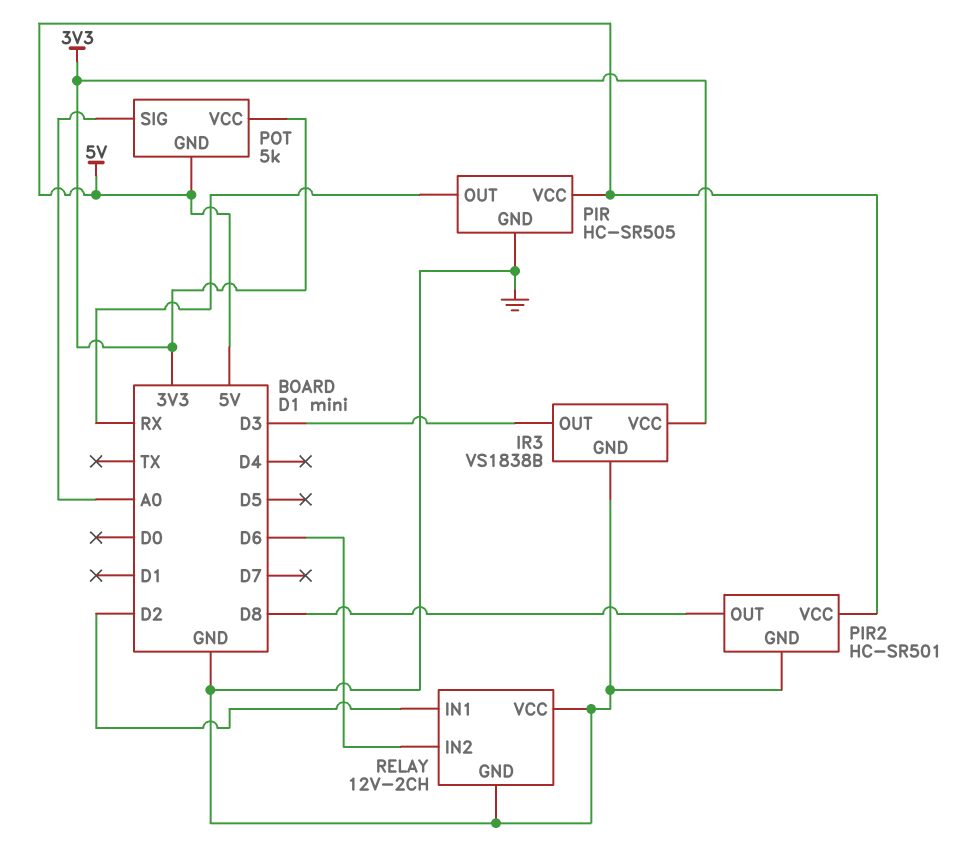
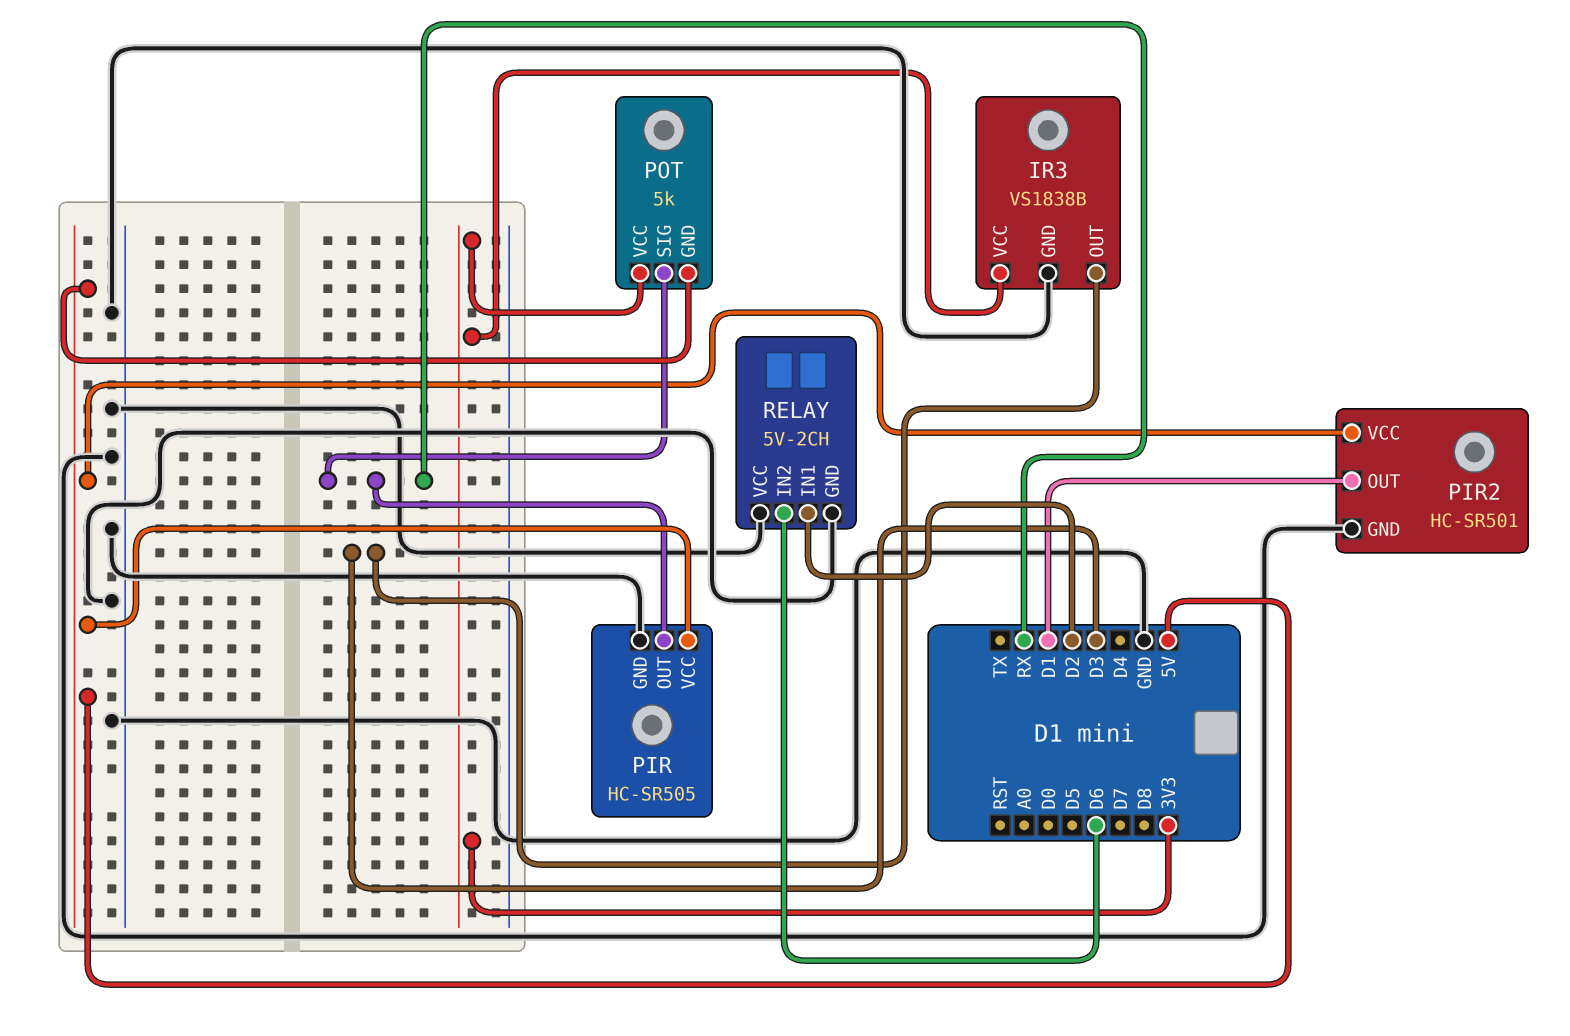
PIR2 pin OUT: D8 -> D1
POT pin SIG: A0 -> RX
RELAY: 12V-2CH -> 5V-2CH

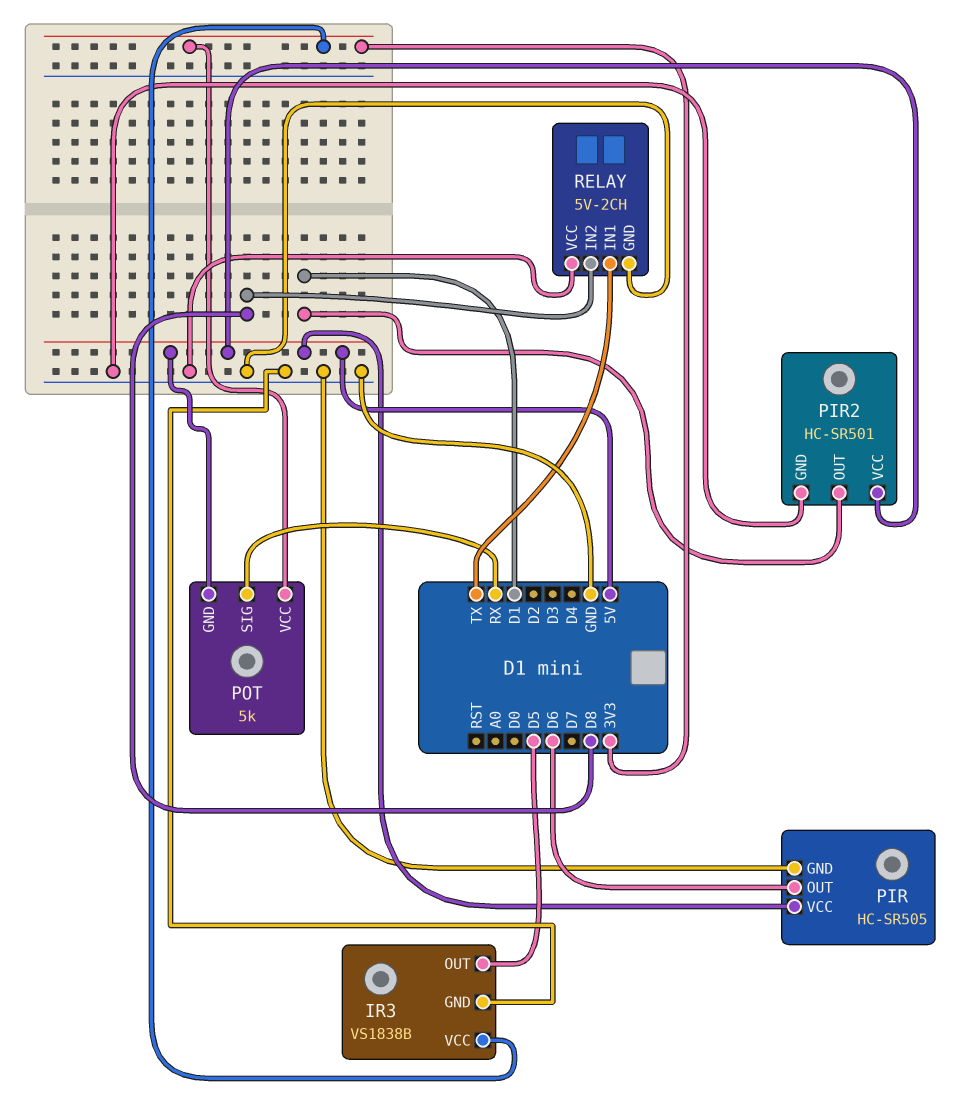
IR3 pin OUT: D3 -> D5
PIR pin OUT: RX -> D6
RELAY pin IN1: D2 -> TX
RELAY pin IN2: D6 -> D8

